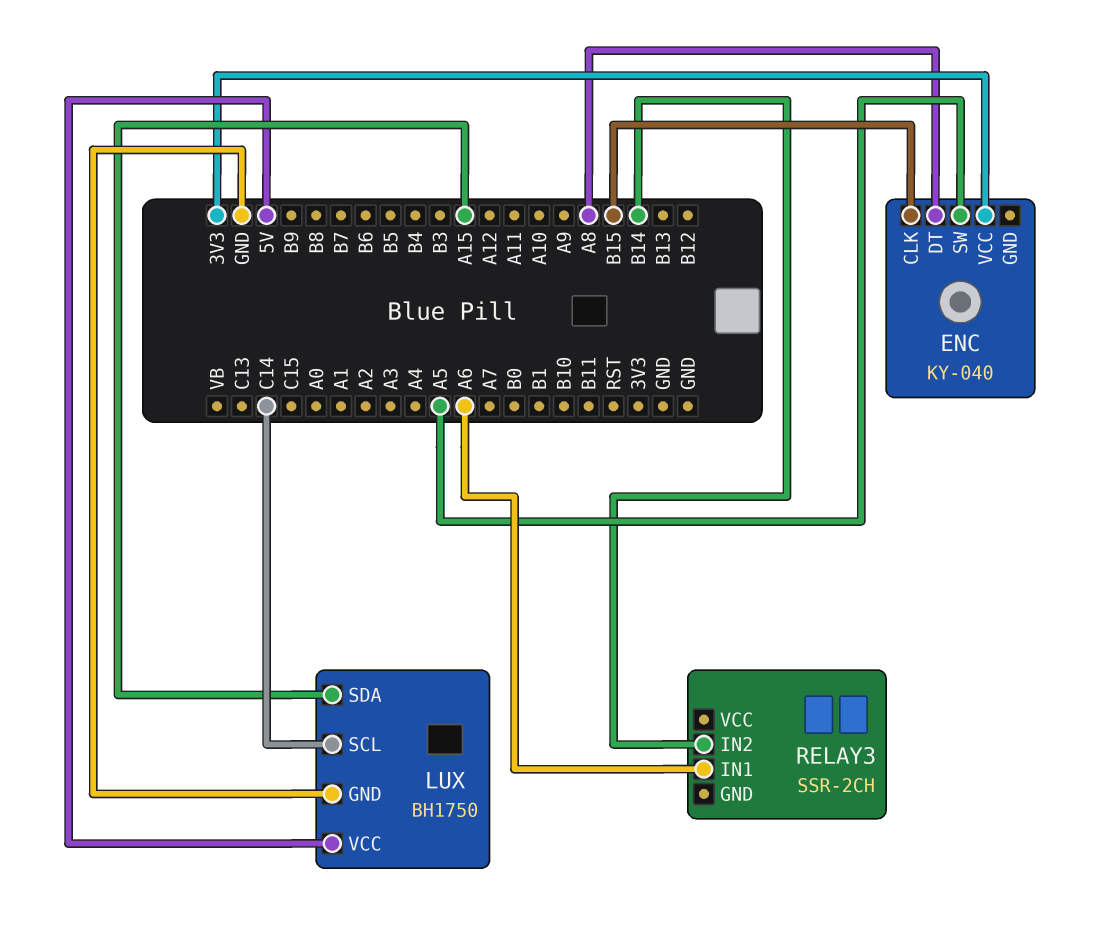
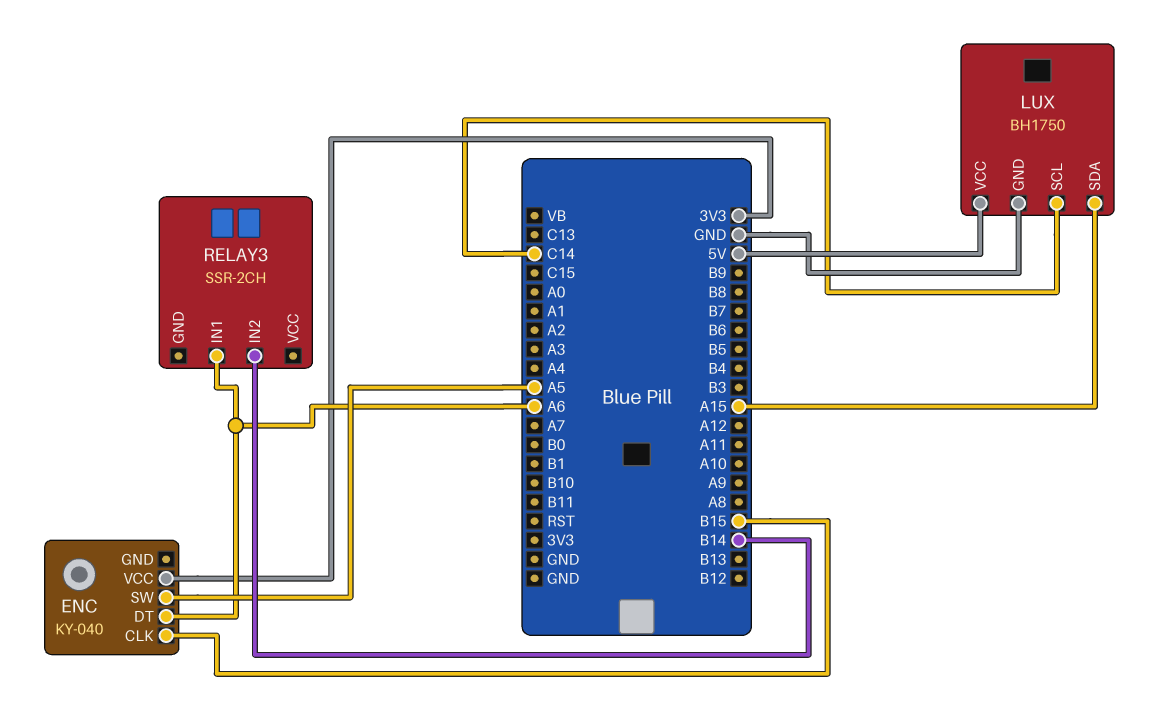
ENC pin DT: A8 -> A6

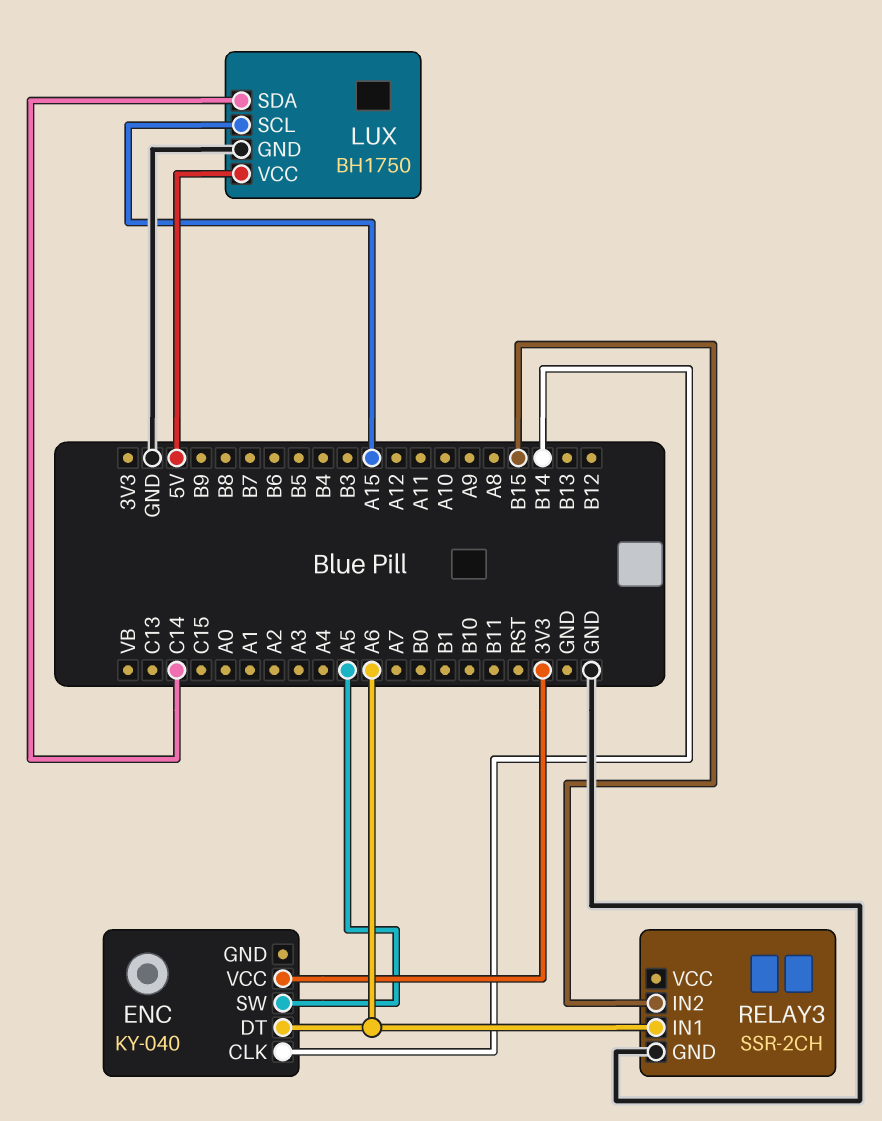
ENC pin CLK: B15 -> B14
LUX pin SCL: C14 -> A15
LUX pin SDA: A15 -> C14
RELAY3 pin GND: none -> GND
RELAY3 pin IN2: B14 -> B15

